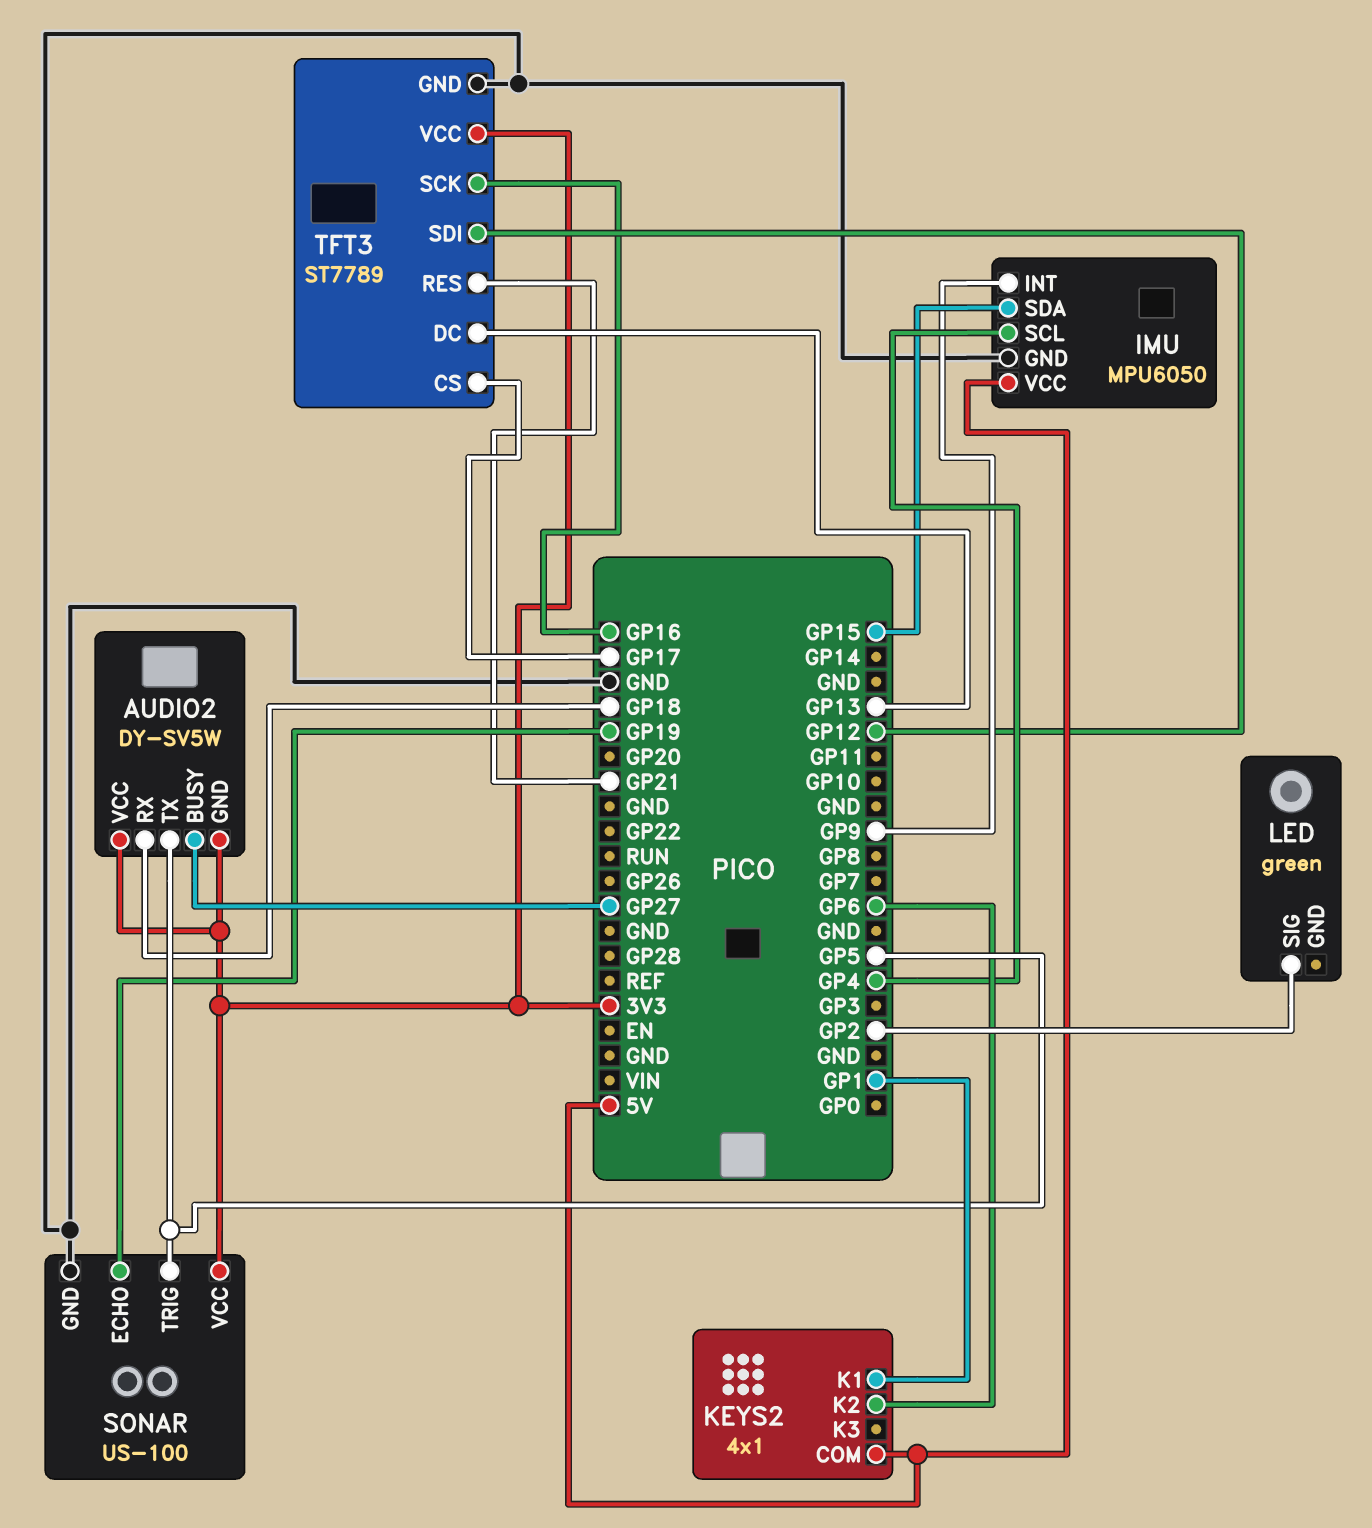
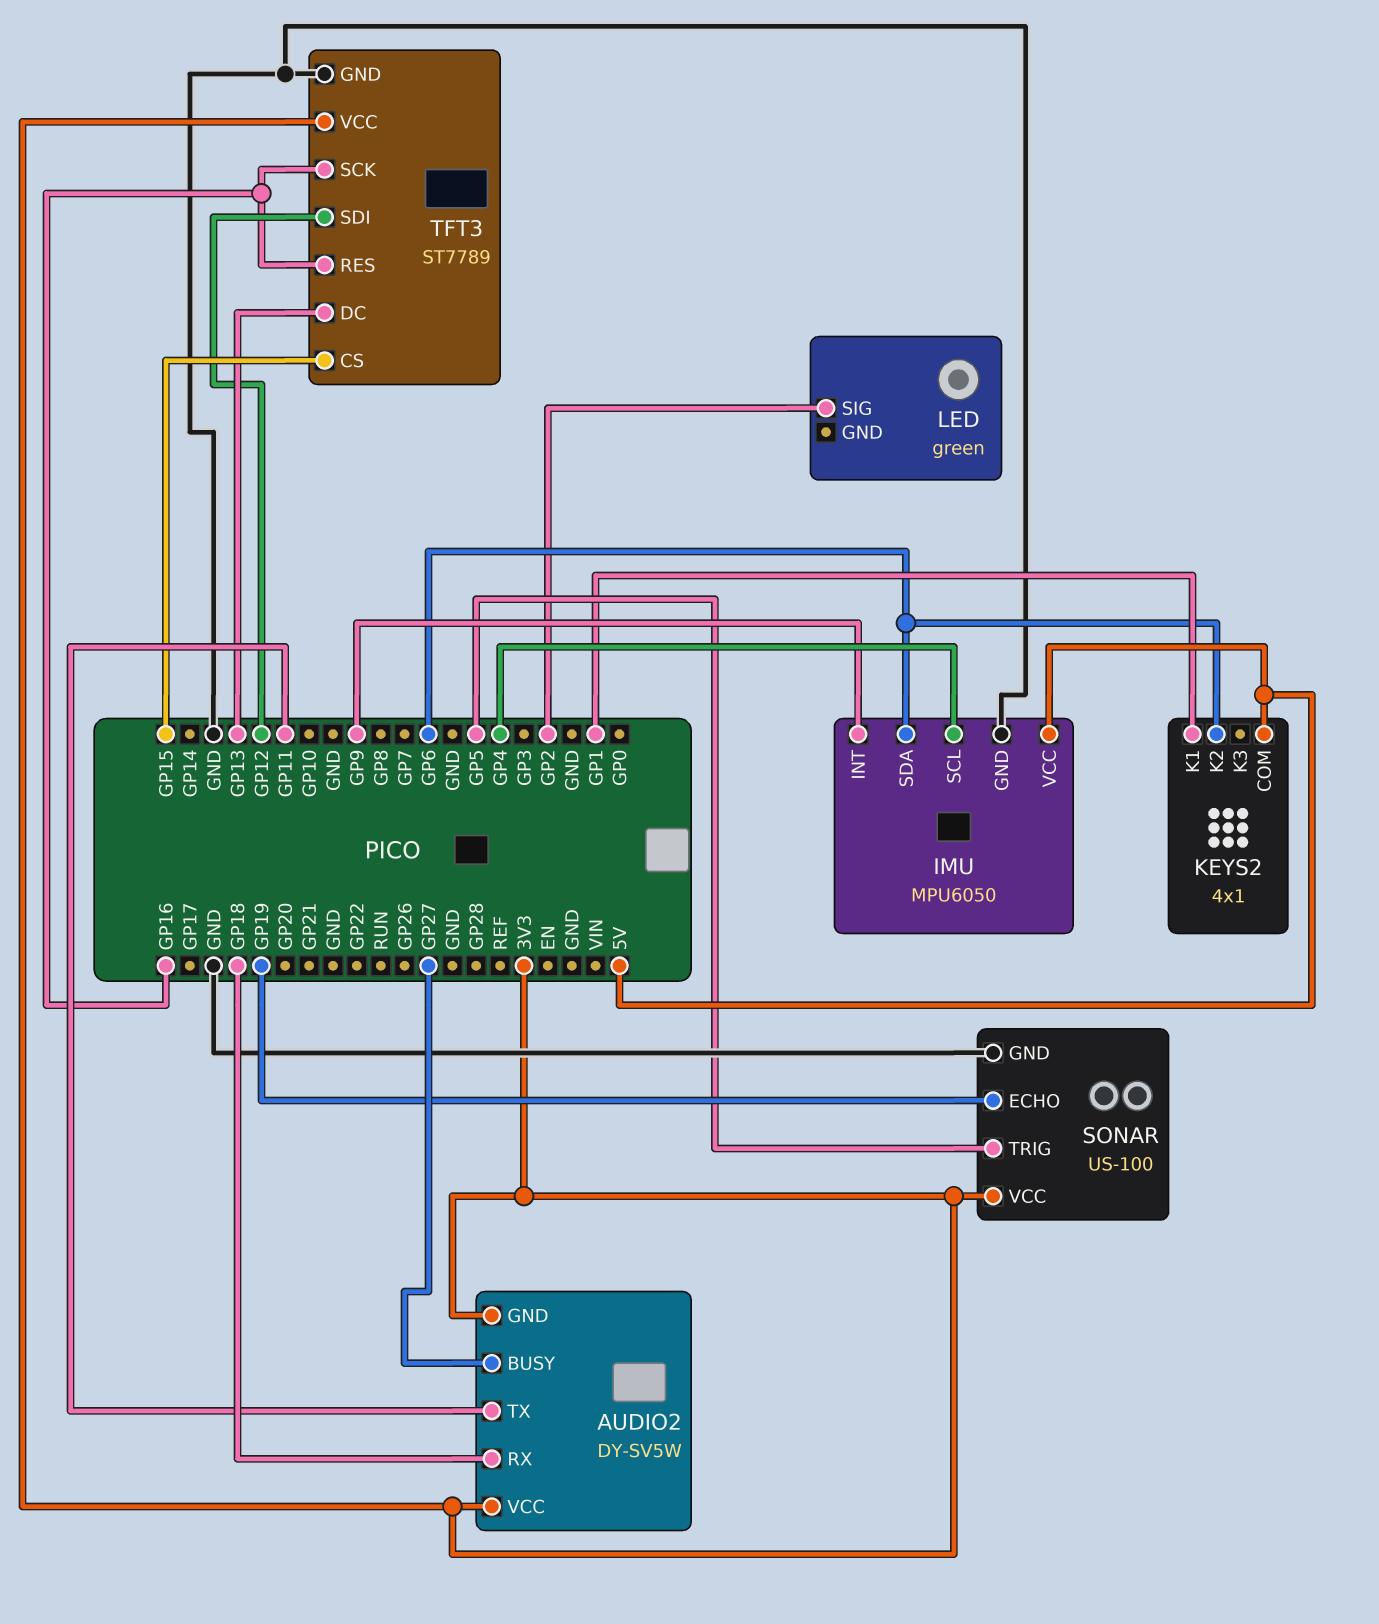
AUDIO2 pin TX: GP5 -> GP11
IMU pin SDA: GP15 -> GP6
TFT3 pin CS: GP17 -> GP15
TFT3 pin RES: GP21 -> GP16

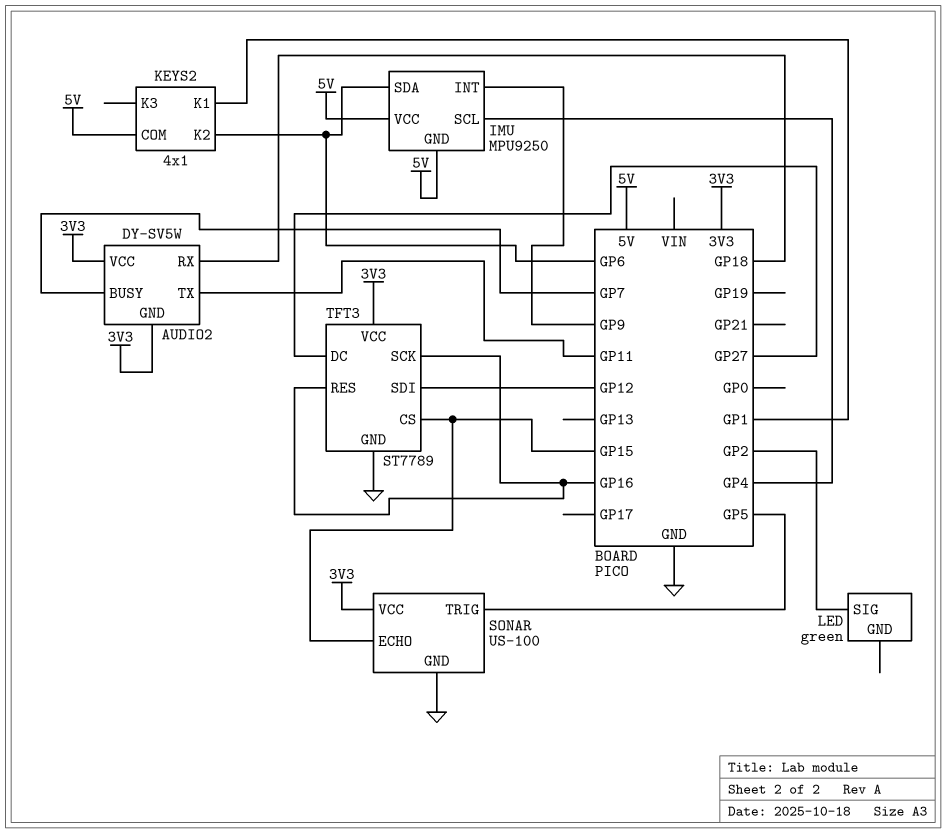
AUDIO2 pin BUSY: GP27 -> GP7
IMU: MPU6050 -> MPU9250
IMU pin GND: GND -> 5V
SONAR pin ECHO: GP19 -> GP15
TFT3 pin DC: GP13 -> GP27

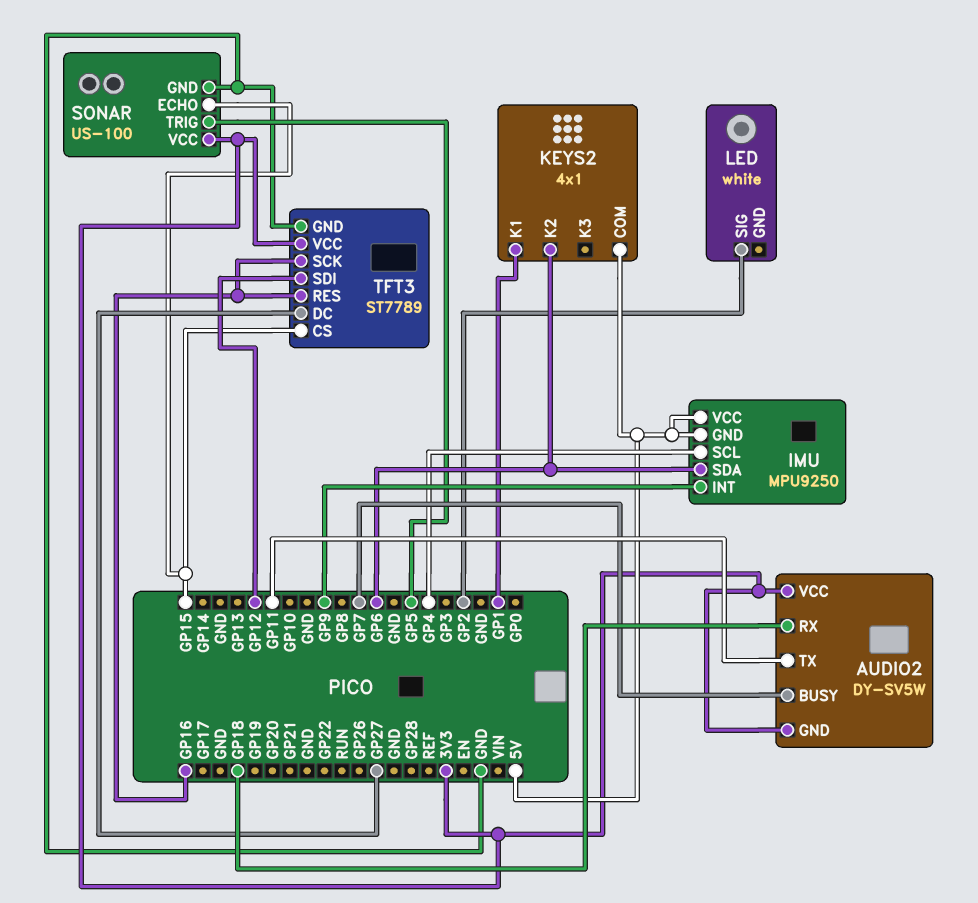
LED: green -> white

